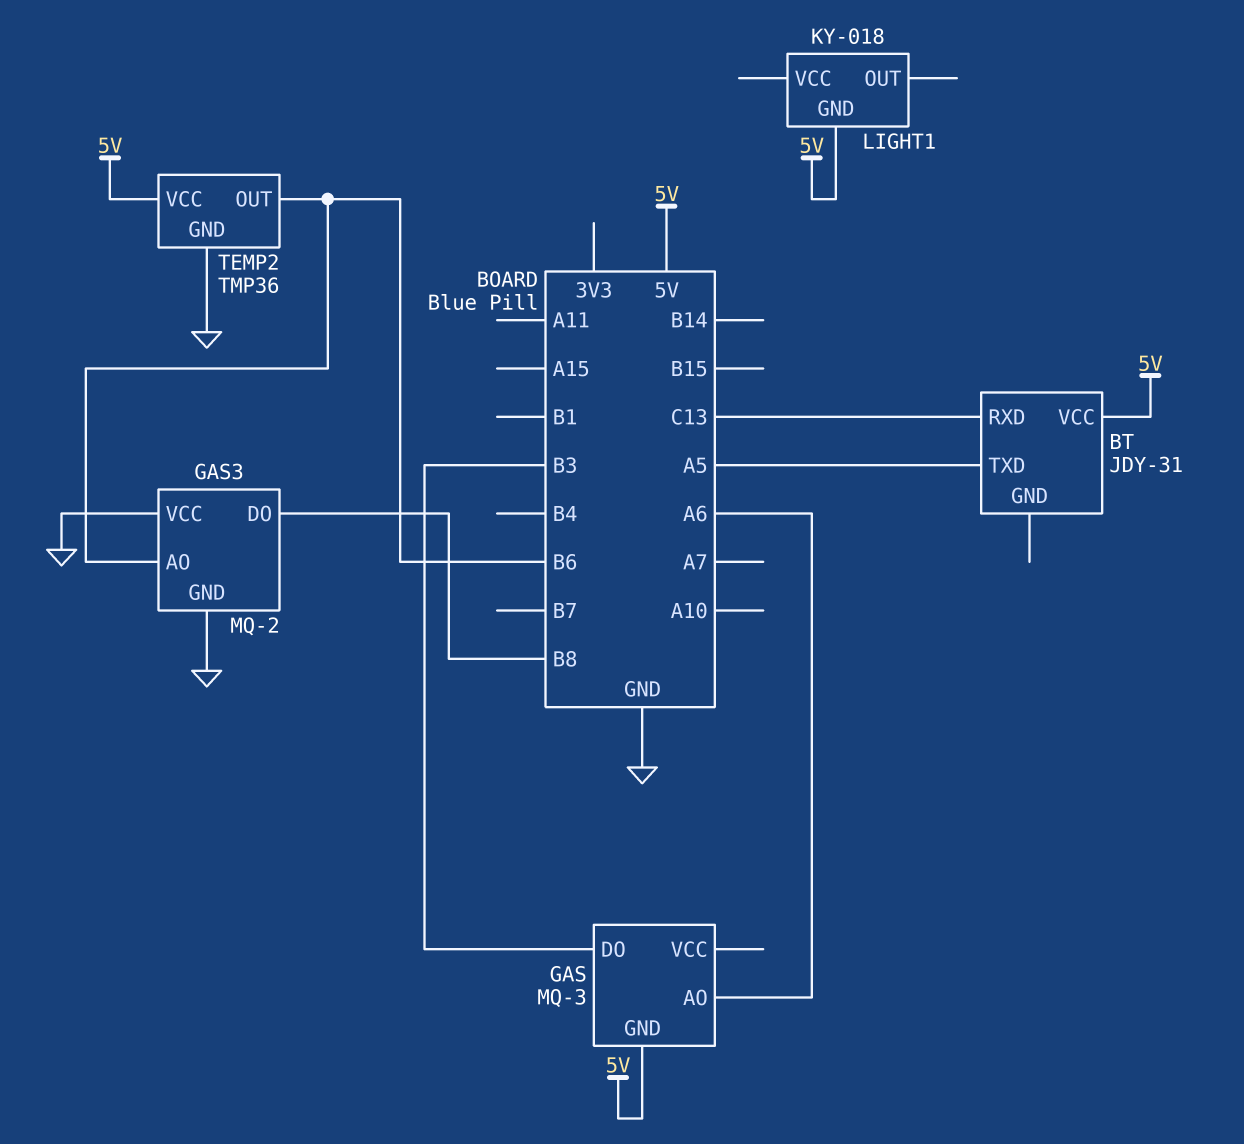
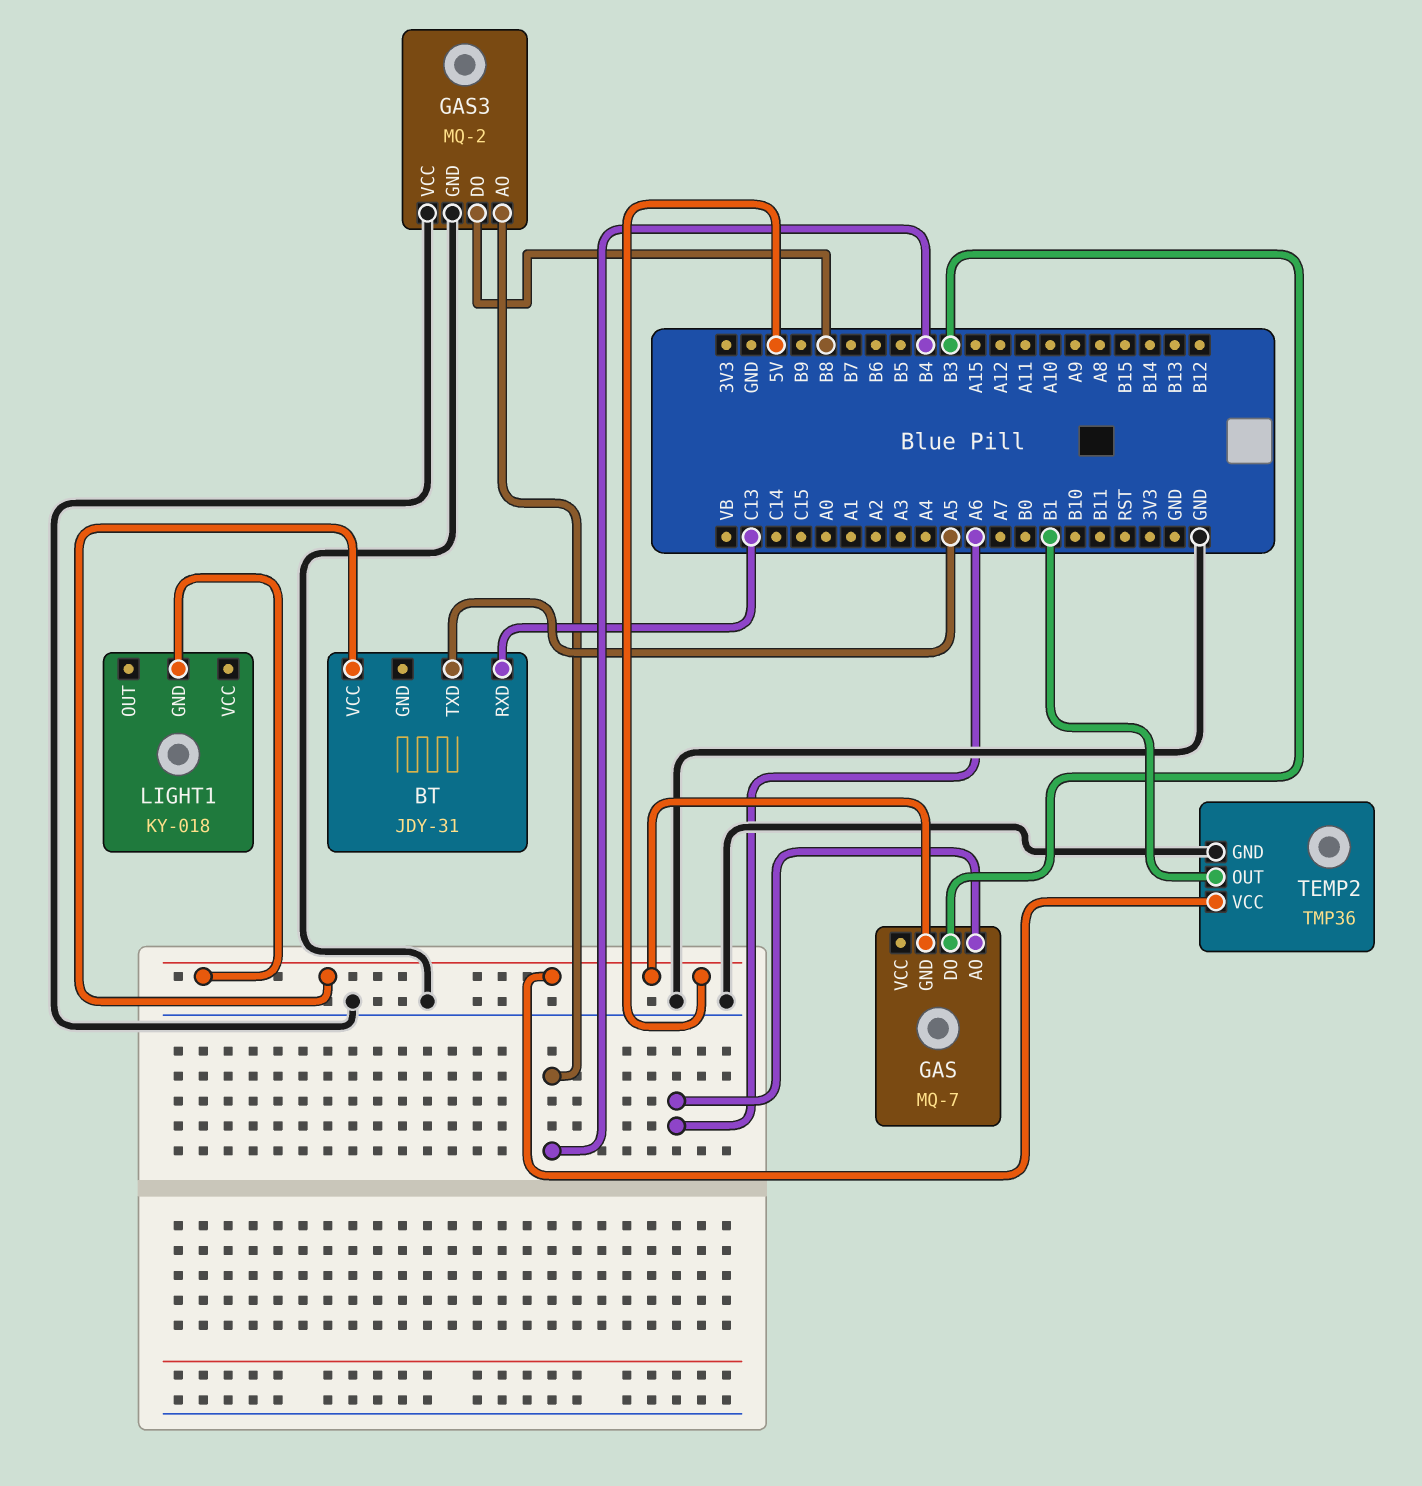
GAS: MQ-3 -> MQ-7
GAS3 pin AO: B6 -> B4
TEMP2 pin OUT: B6 -> B1

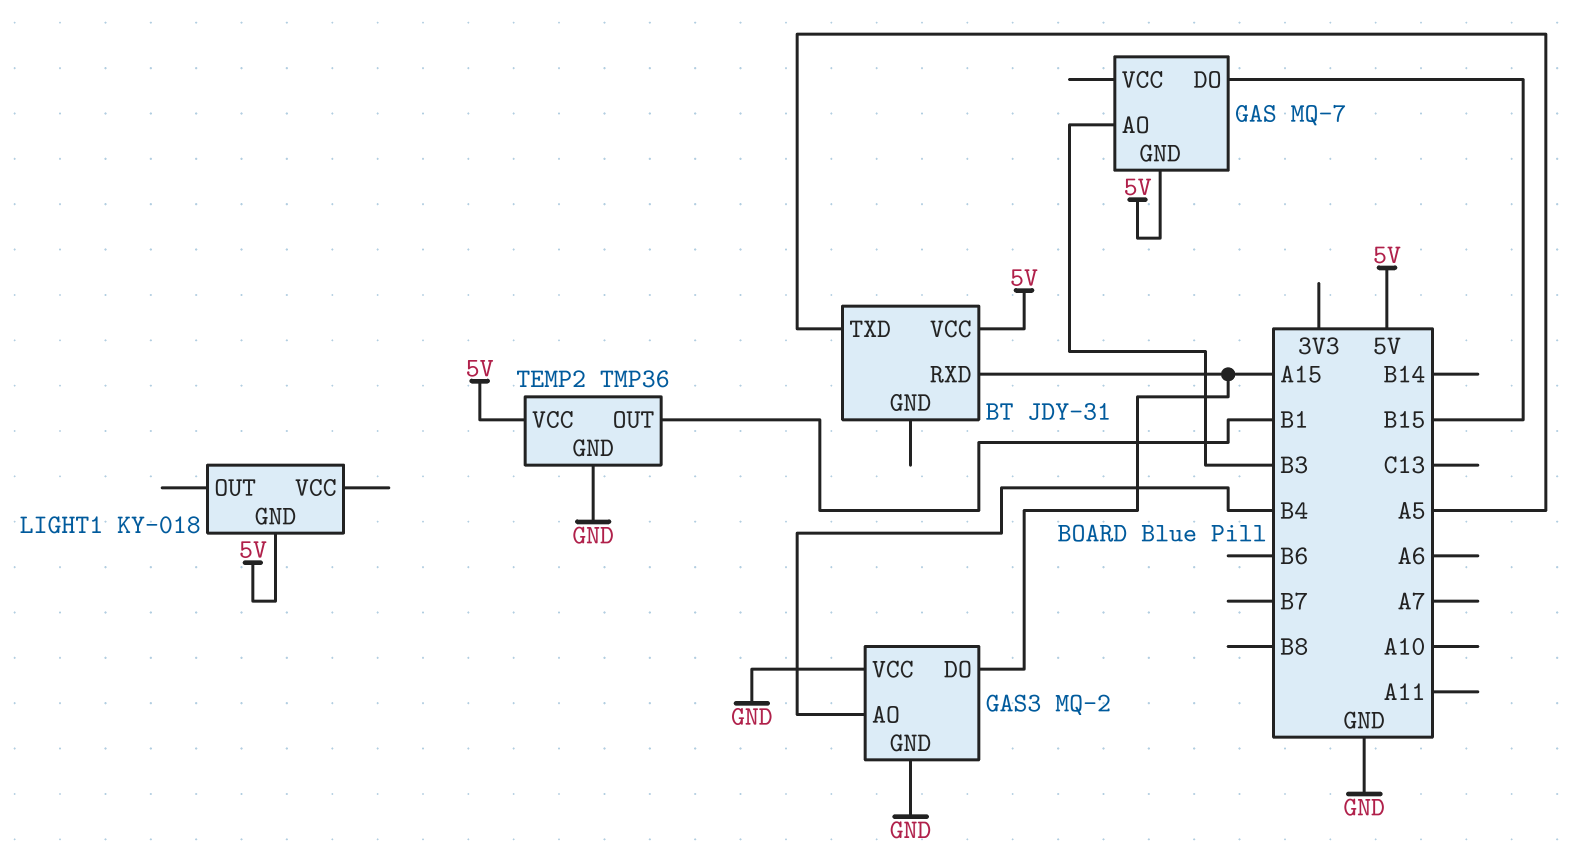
BT pin RXD: C13 -> A15
GAS pin AO: A6 -> B3
GAS pin DO: B3 -> B15
GAS3 pin DO: B8 -> A15

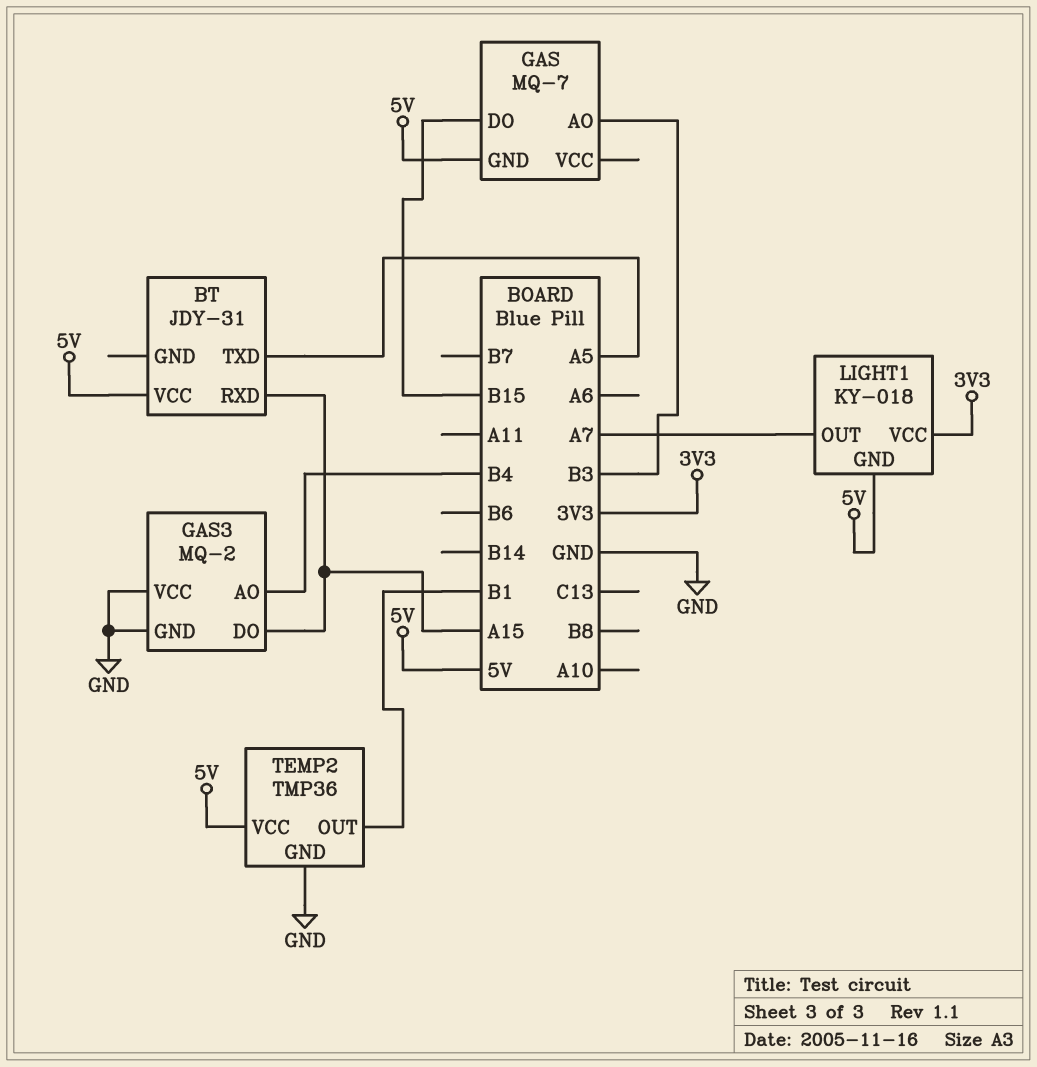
LIGHT1 pin OUT: none -> A7
LIGHT1 pin VCC: none -> 3V3

